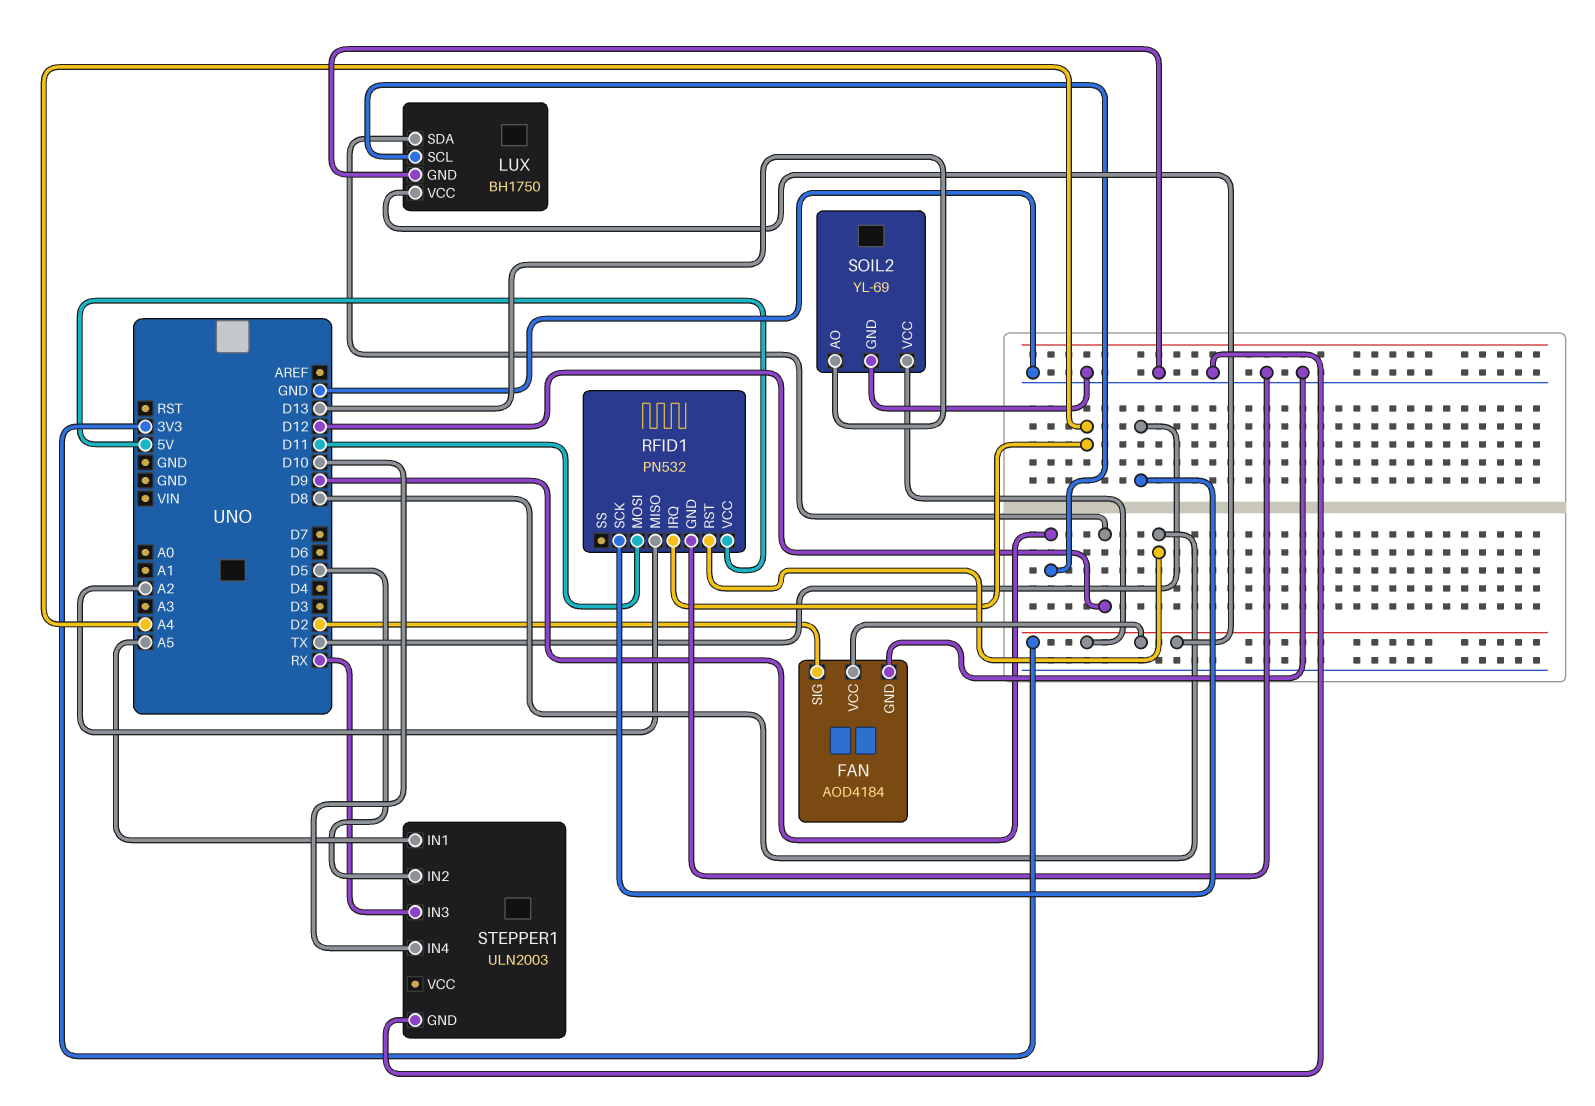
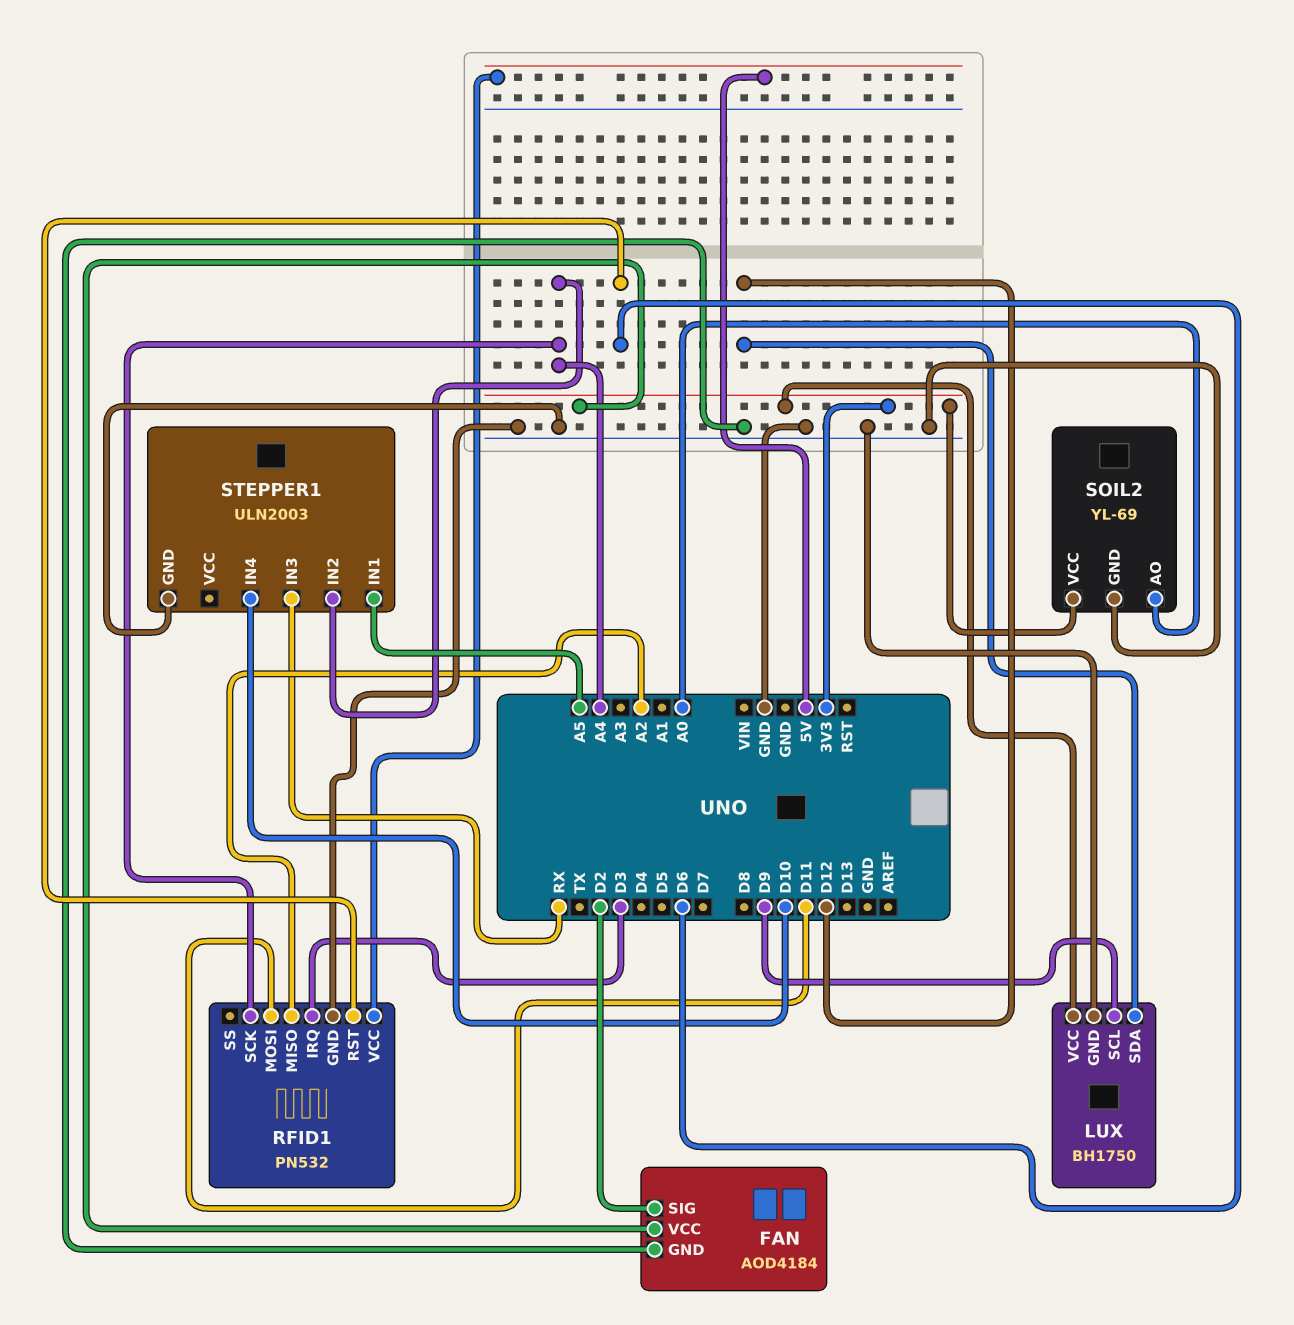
RFID1 pin IRQ: A4 -> D3
RFID1 pin RST: D8 -> D6
RFID1 pin SCK: TX -> A4
SOIL2 pin AO: D13 -> A0
STEPPER1 pin IN2: D5 -> A4

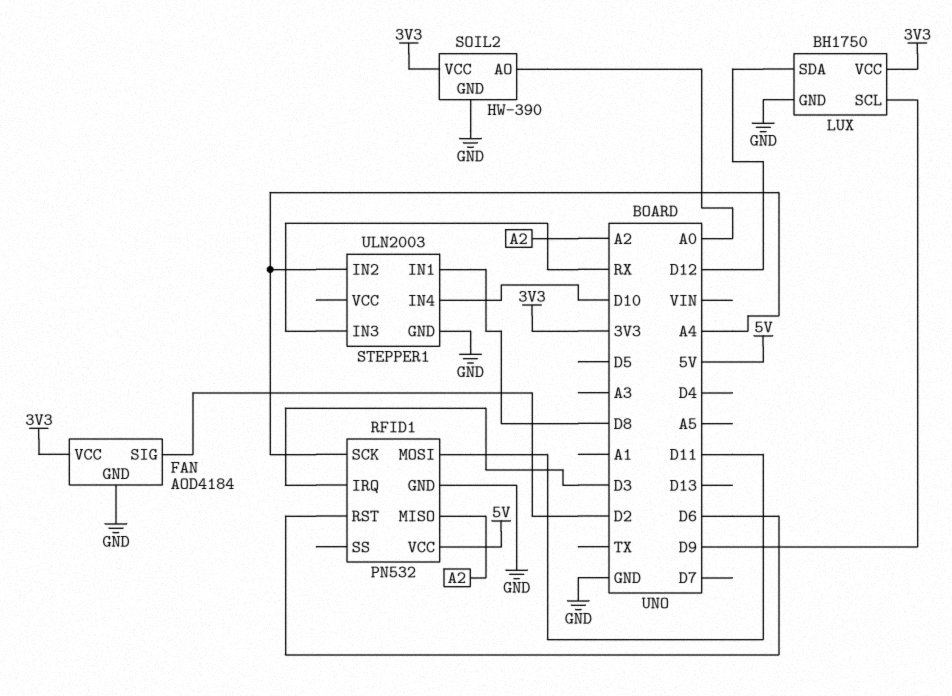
SOIL2: YL-69 -> HW-390
STEPPER1 pin IN1: A5 -> D8

